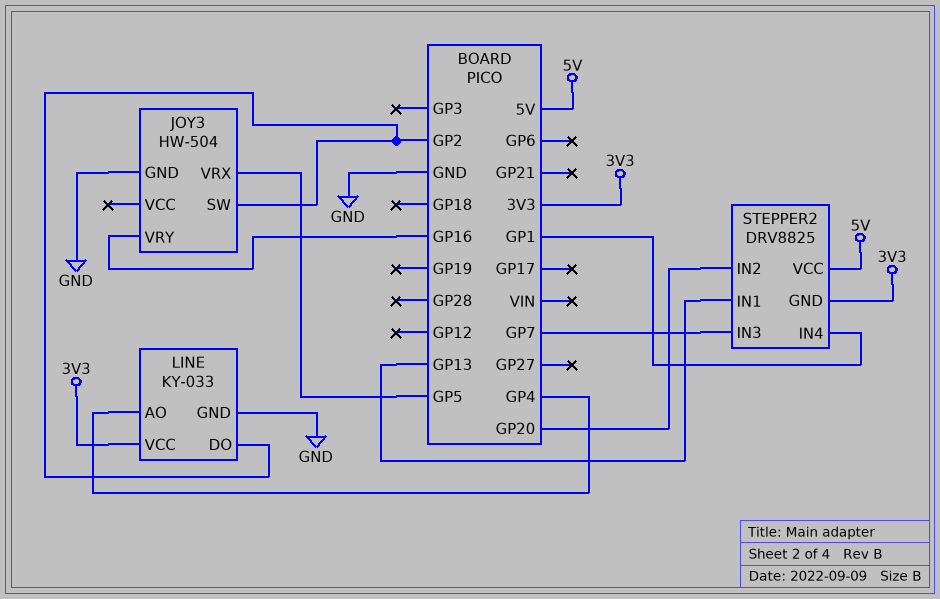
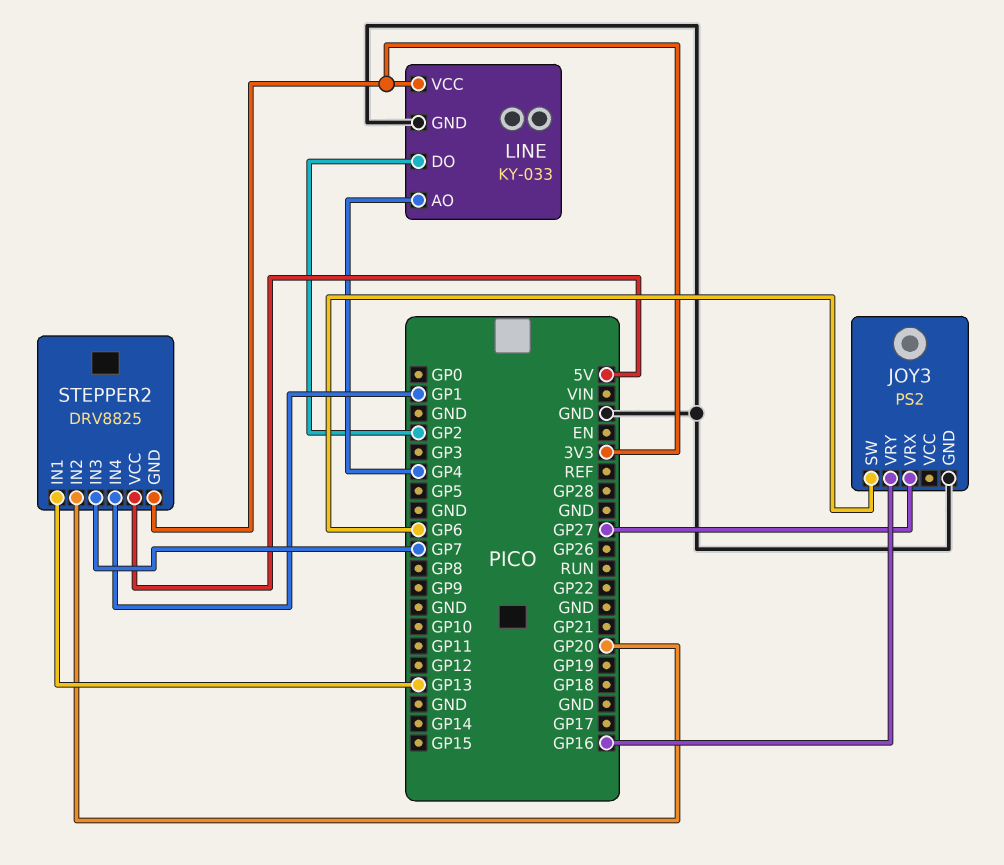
JOY3: HW-504 -> PS2
JOY3 pin SW: GP2 -> GP6
JOY3 pin VRX: GP5 -> GP27

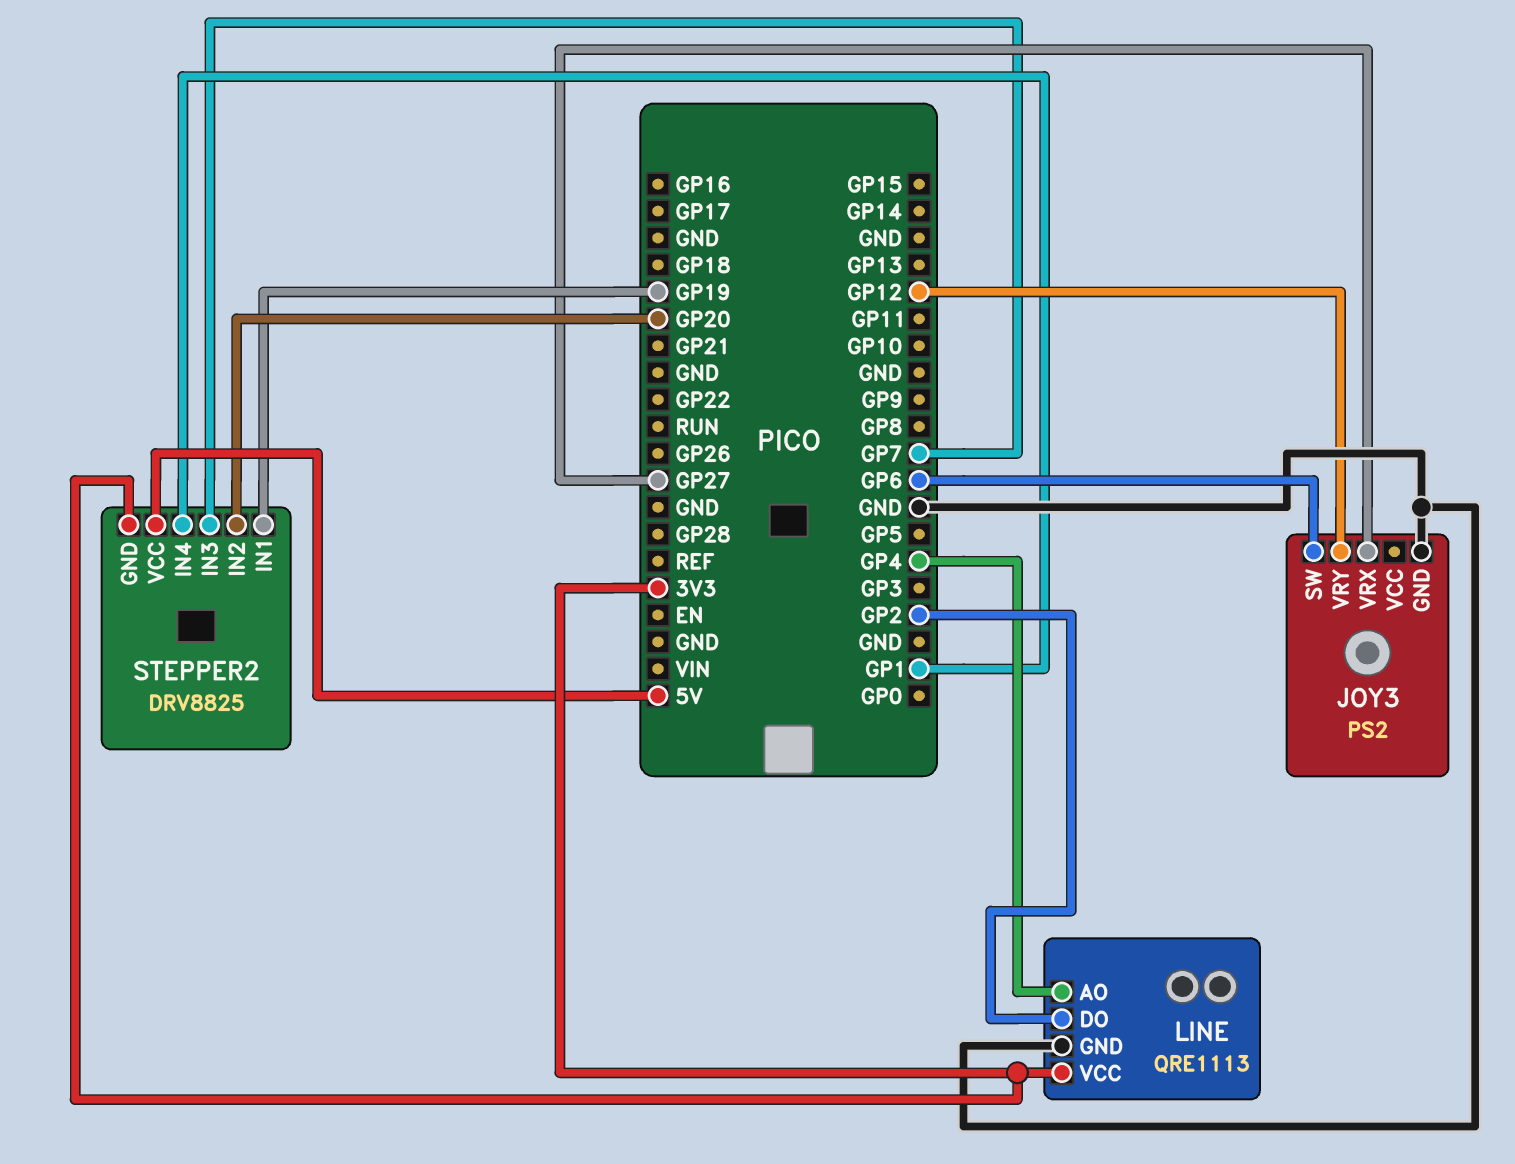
JOY3 pin VRY: GP16 -> GP12
LINE: KY-033 -> QRE1113
STEPPER2 pin IN1: GP13 -> GP19

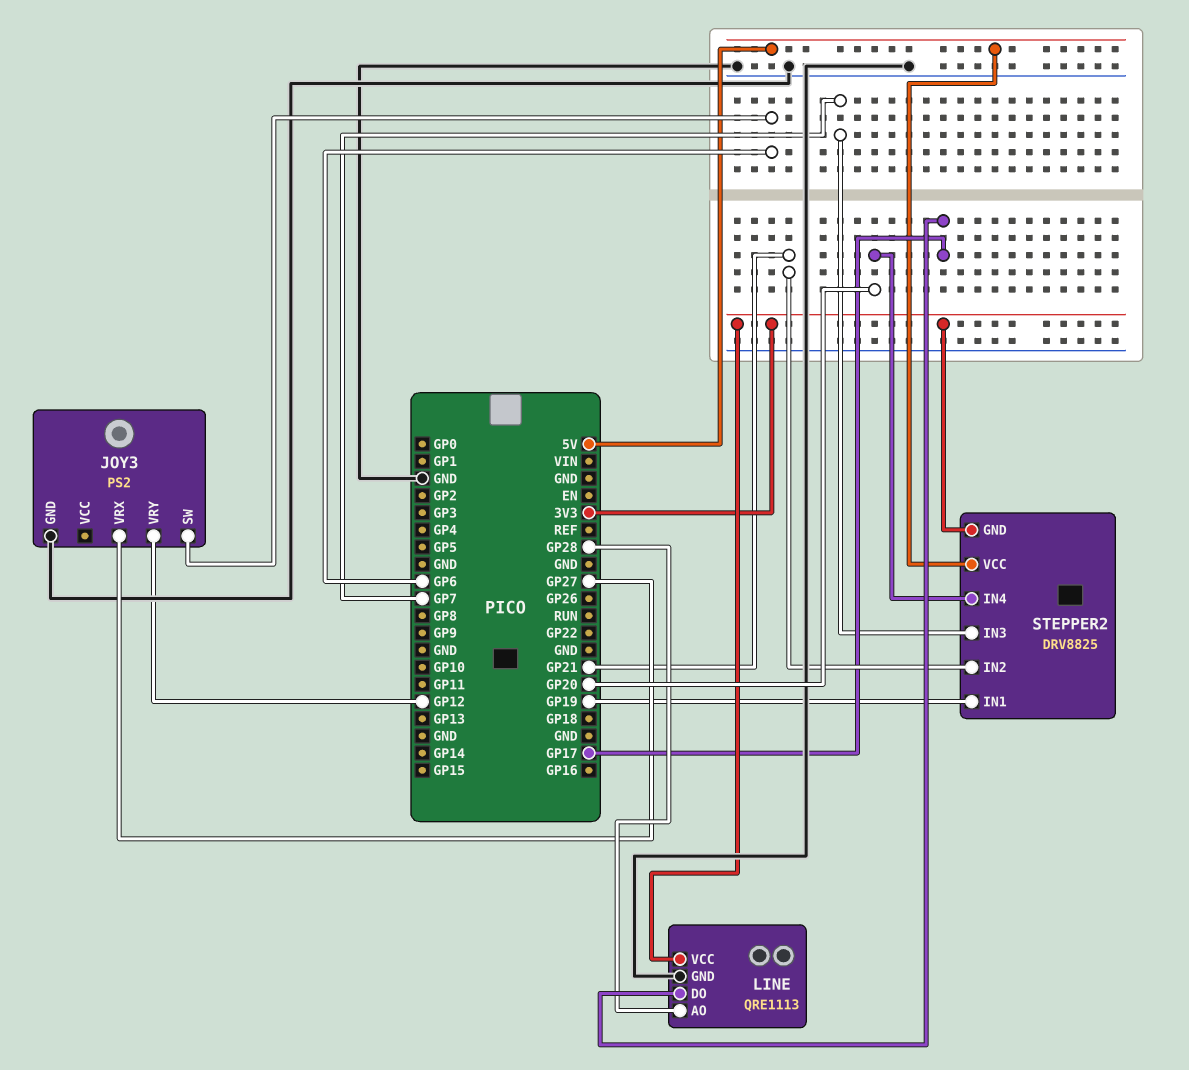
LINE pin AO: GP4 -> GP28
LINE pin DO: GP2 -> GP17
STEPPER2 pin IN2: GP20 -> GP21
STEPPER2 pin IN4: GP1 -> GP20

